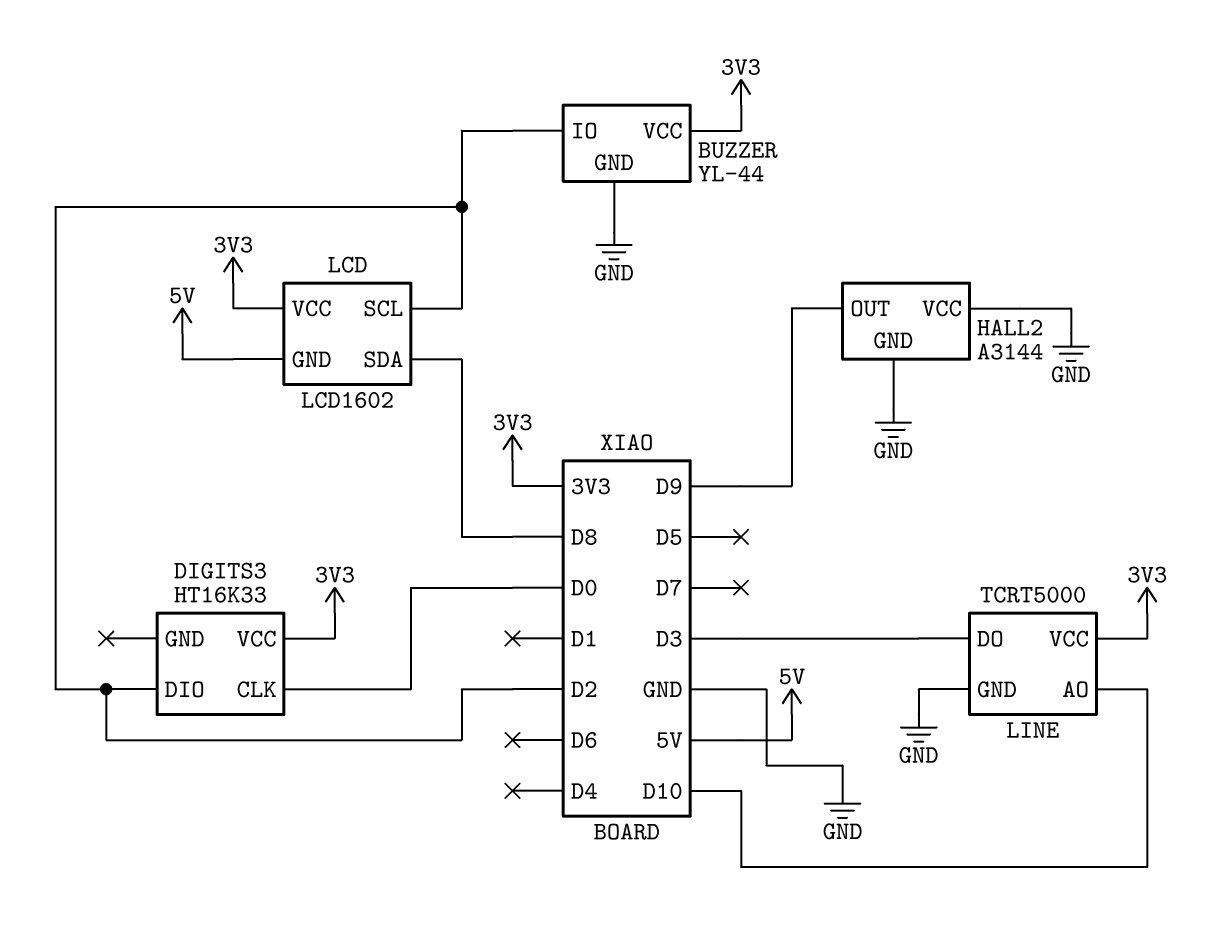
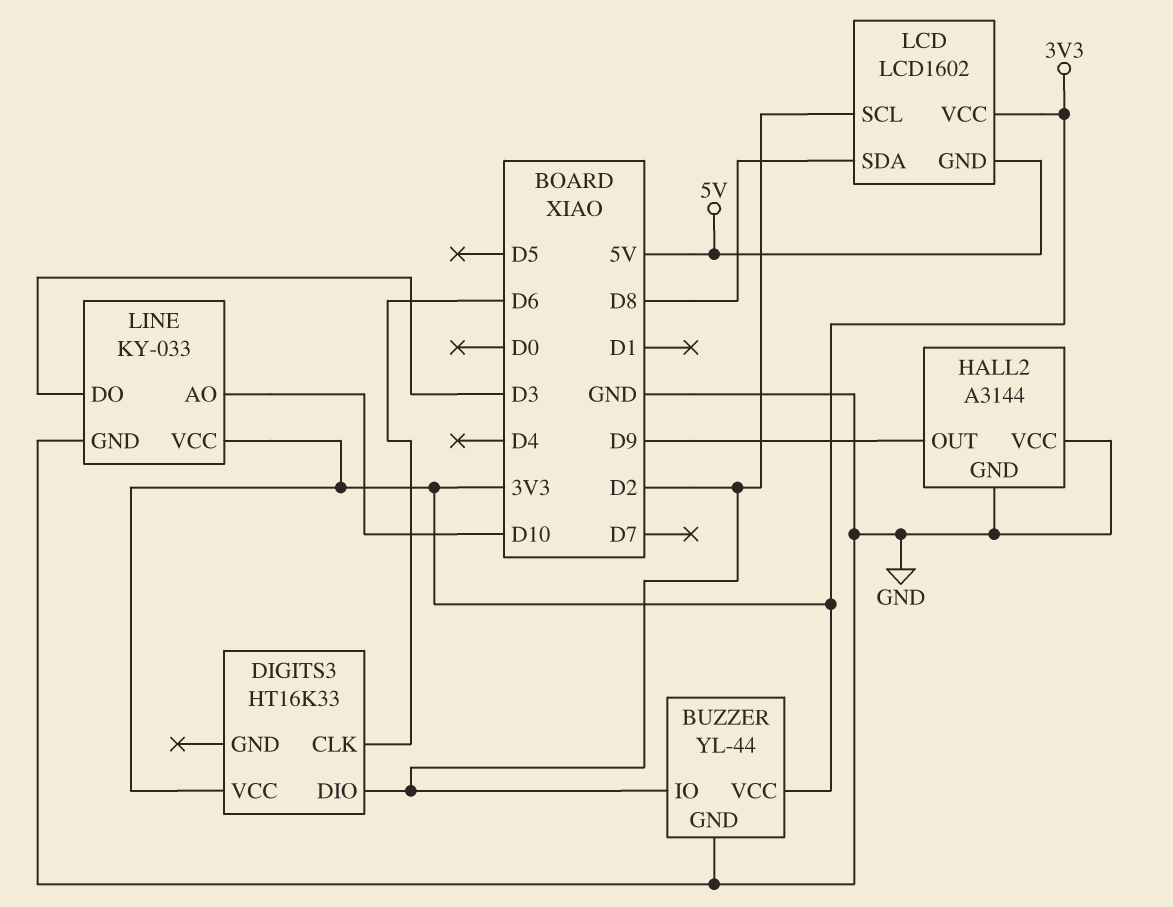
DIGITS3 pin CLK: D0 -> D6
LINE: TCRT5000 -> KY-033

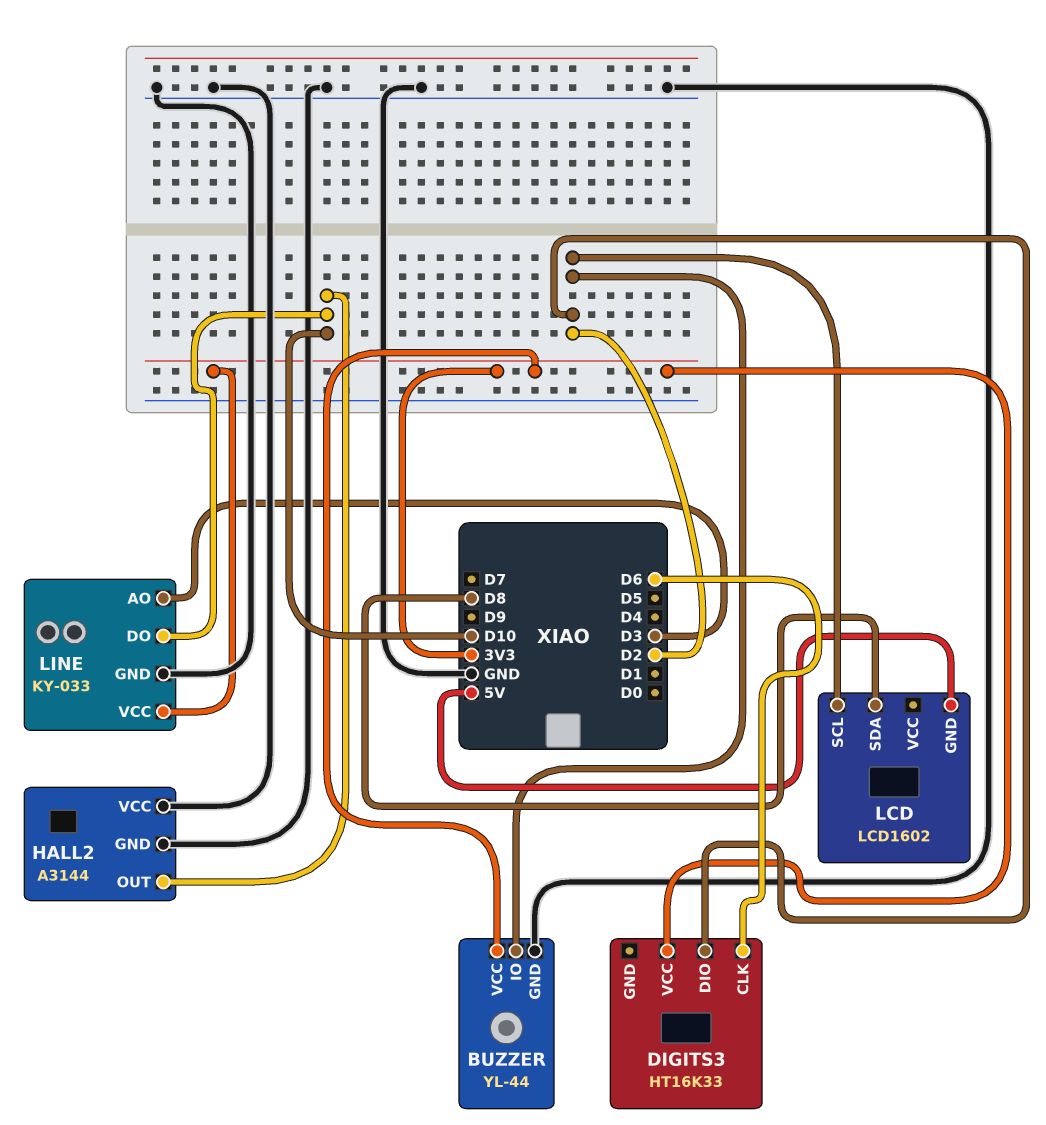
HALL2 pin OUT: D9 -> D10
LCD pin VCC: 3V3 -> none
LINE pin AO: D10 -> D3
LINE pin DO: D3 -> D10

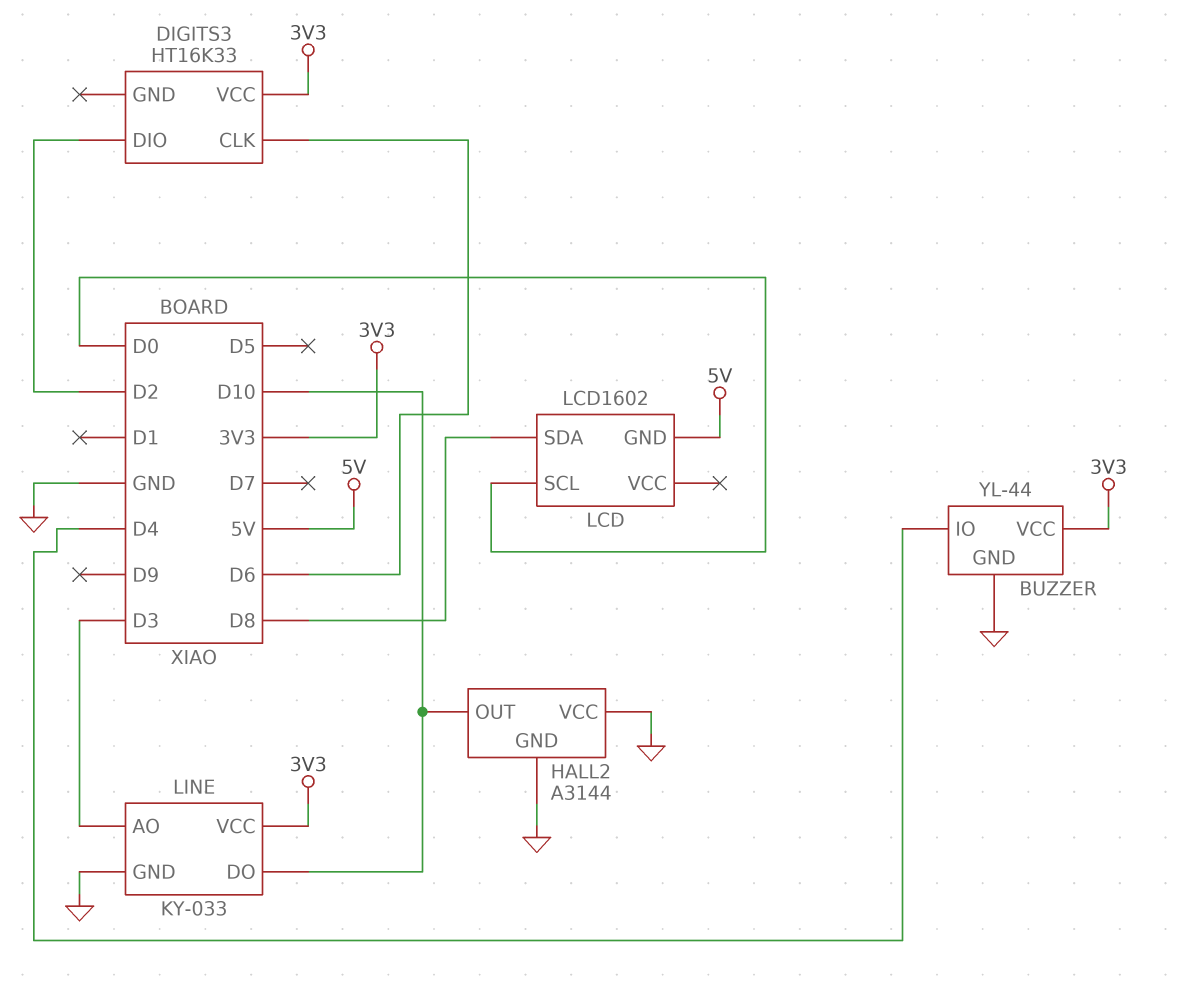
BUZZER pin IO: D2 -> D4
LCD pin SCL: D2 -> D0

